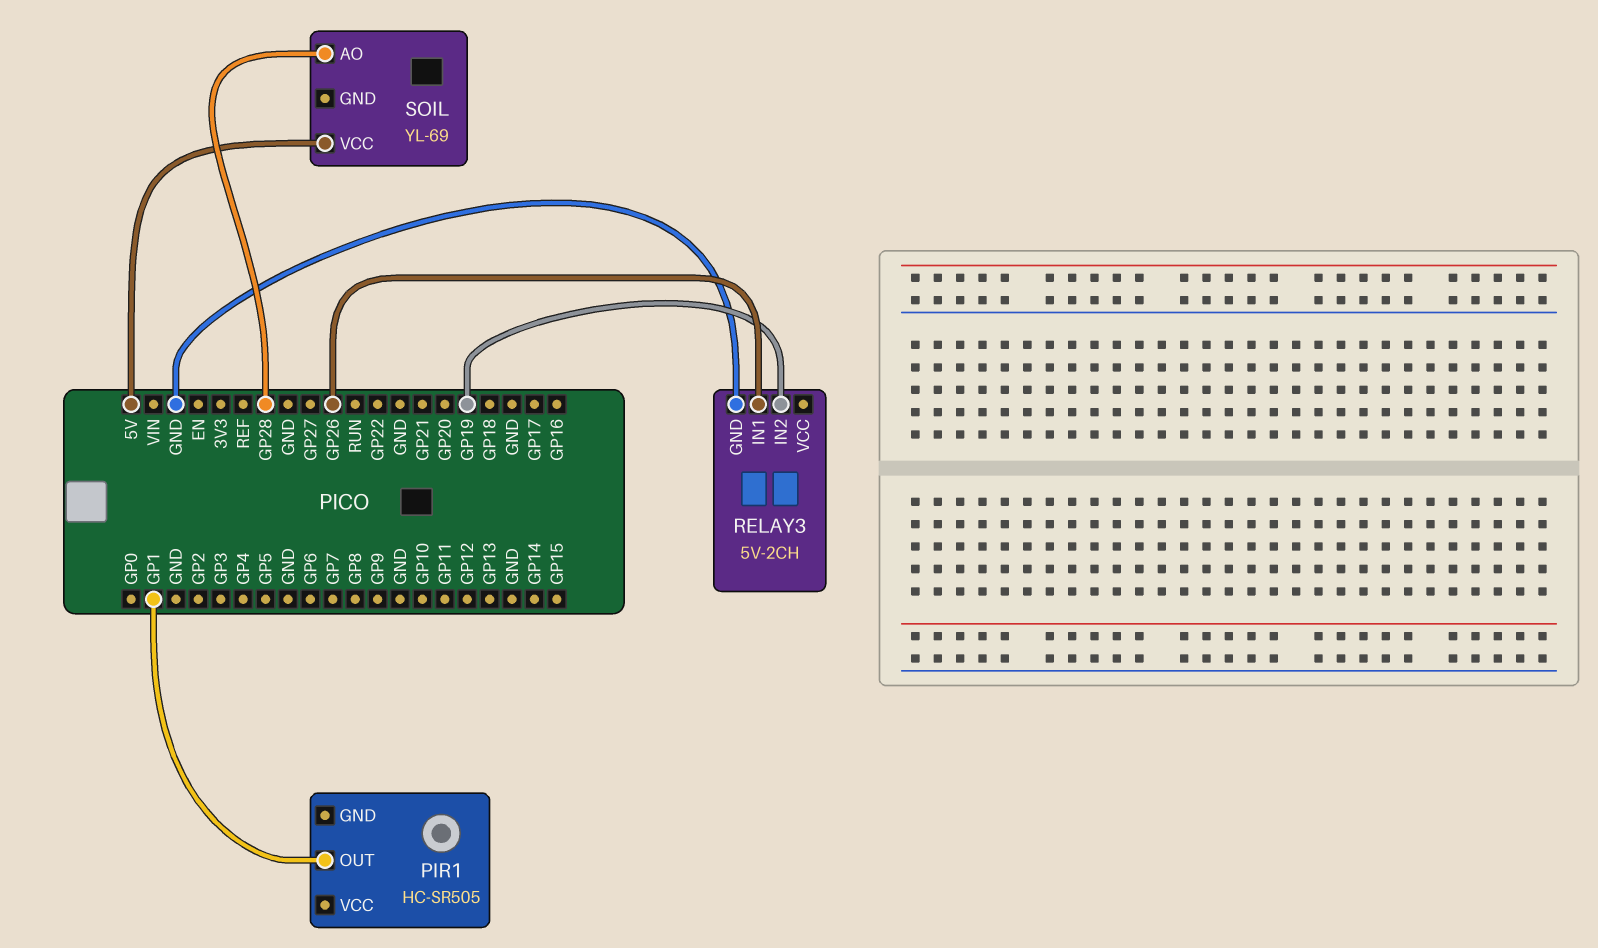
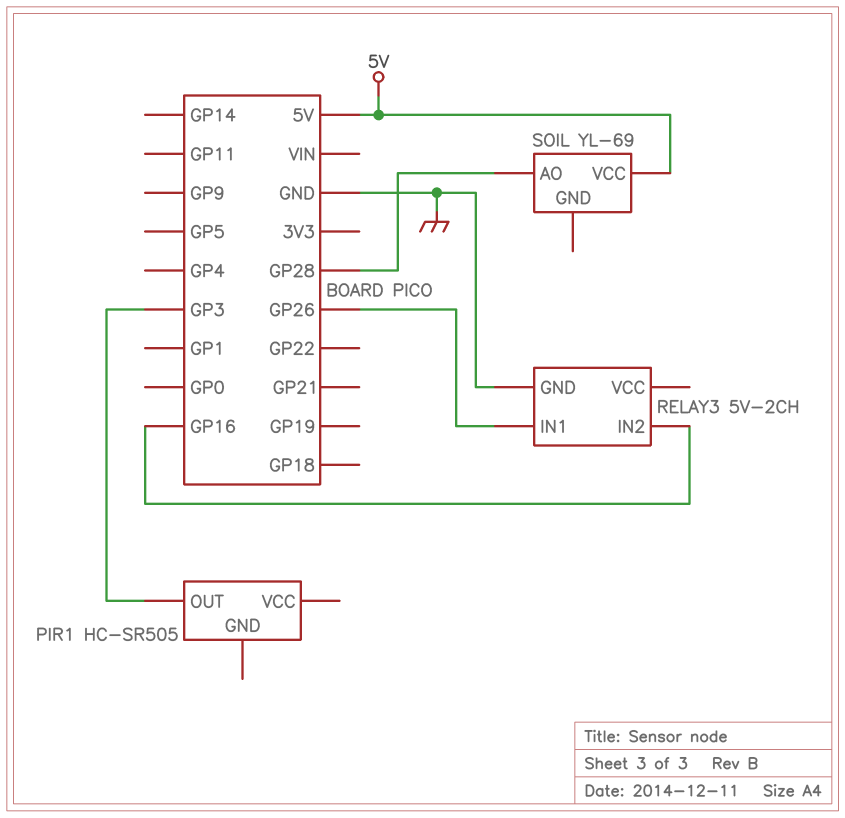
PIR1 pin OUT: GP1 -> GP3
RELAY3 pin IN2: GP19 -> GP16

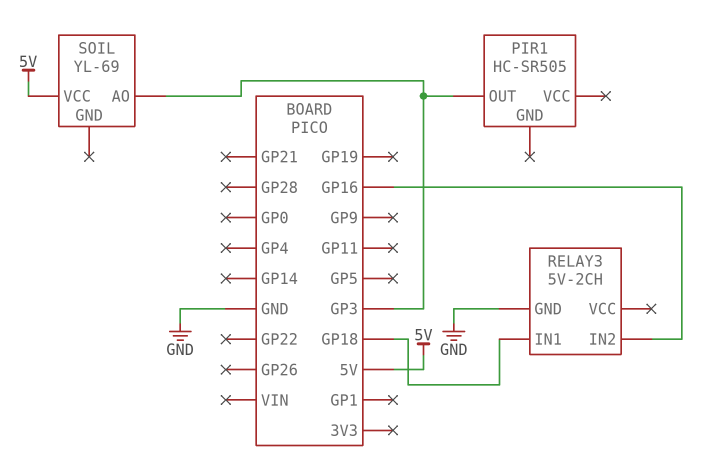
RELAY3 pin IN1: GP26 -> GP18
SOIL pin AO: GP28 -> GP3

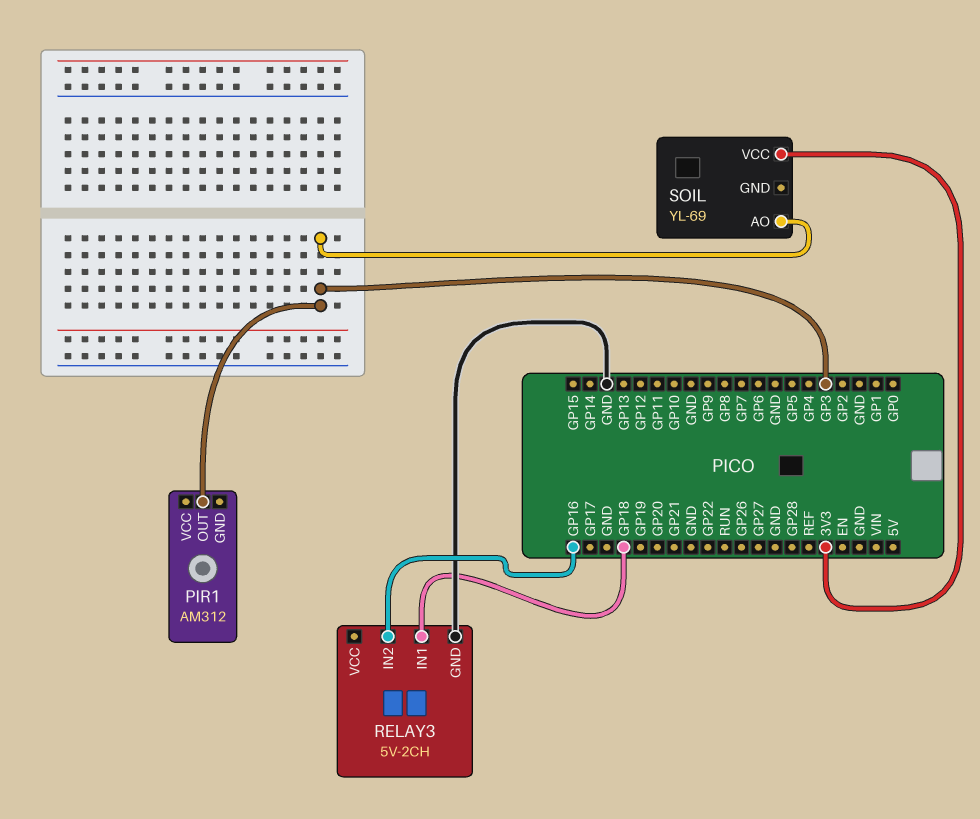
PIR1: HC-SR505 -> AM312
SOIL pin VCC: 5V -> 3V3

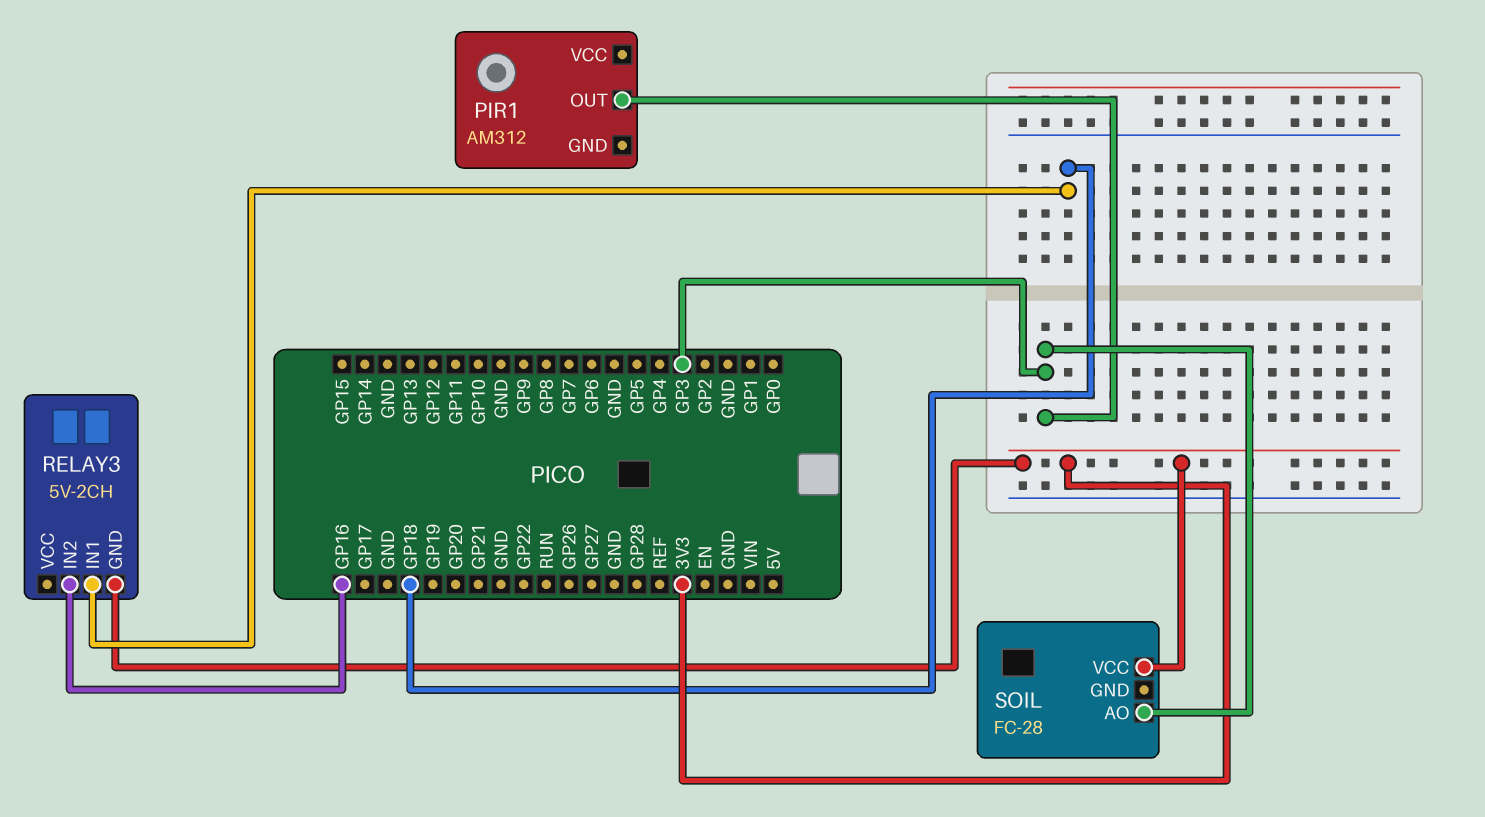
RELAY3 pin GND: GND -> 3V3
SOIL: YL-69 -> FC-28

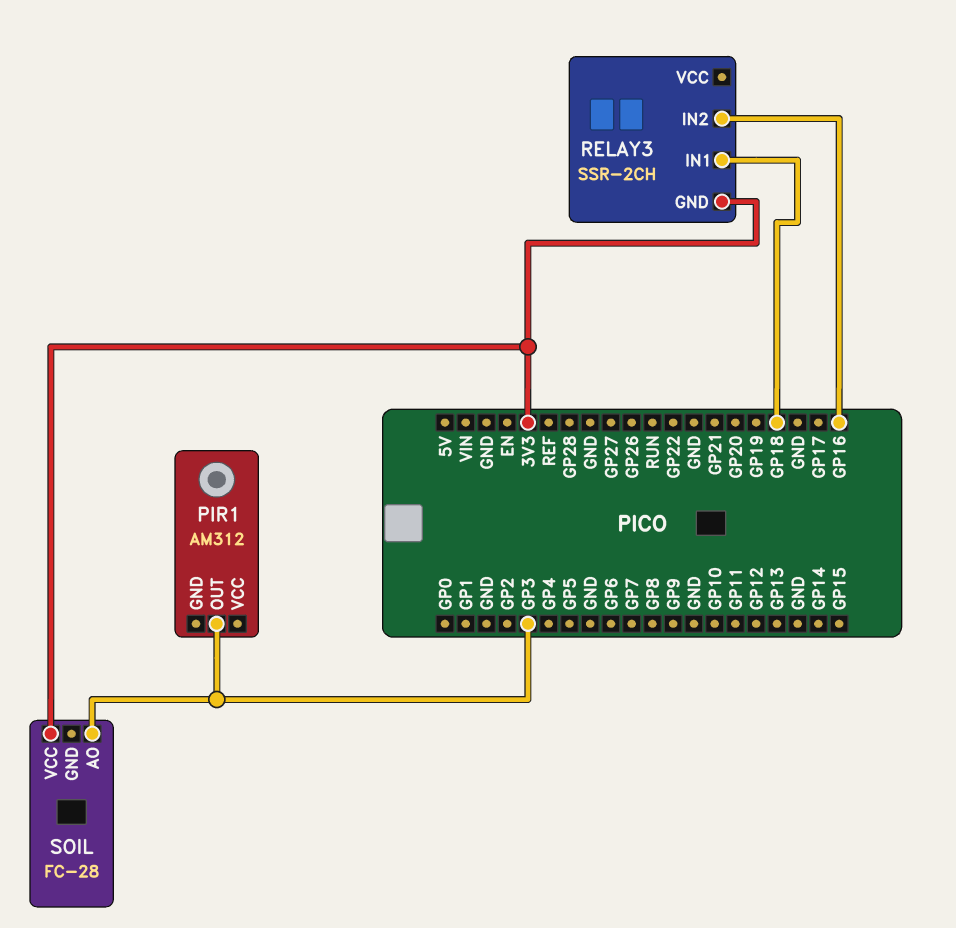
RELAY3: 5V-2CH -> SSR-2CH

